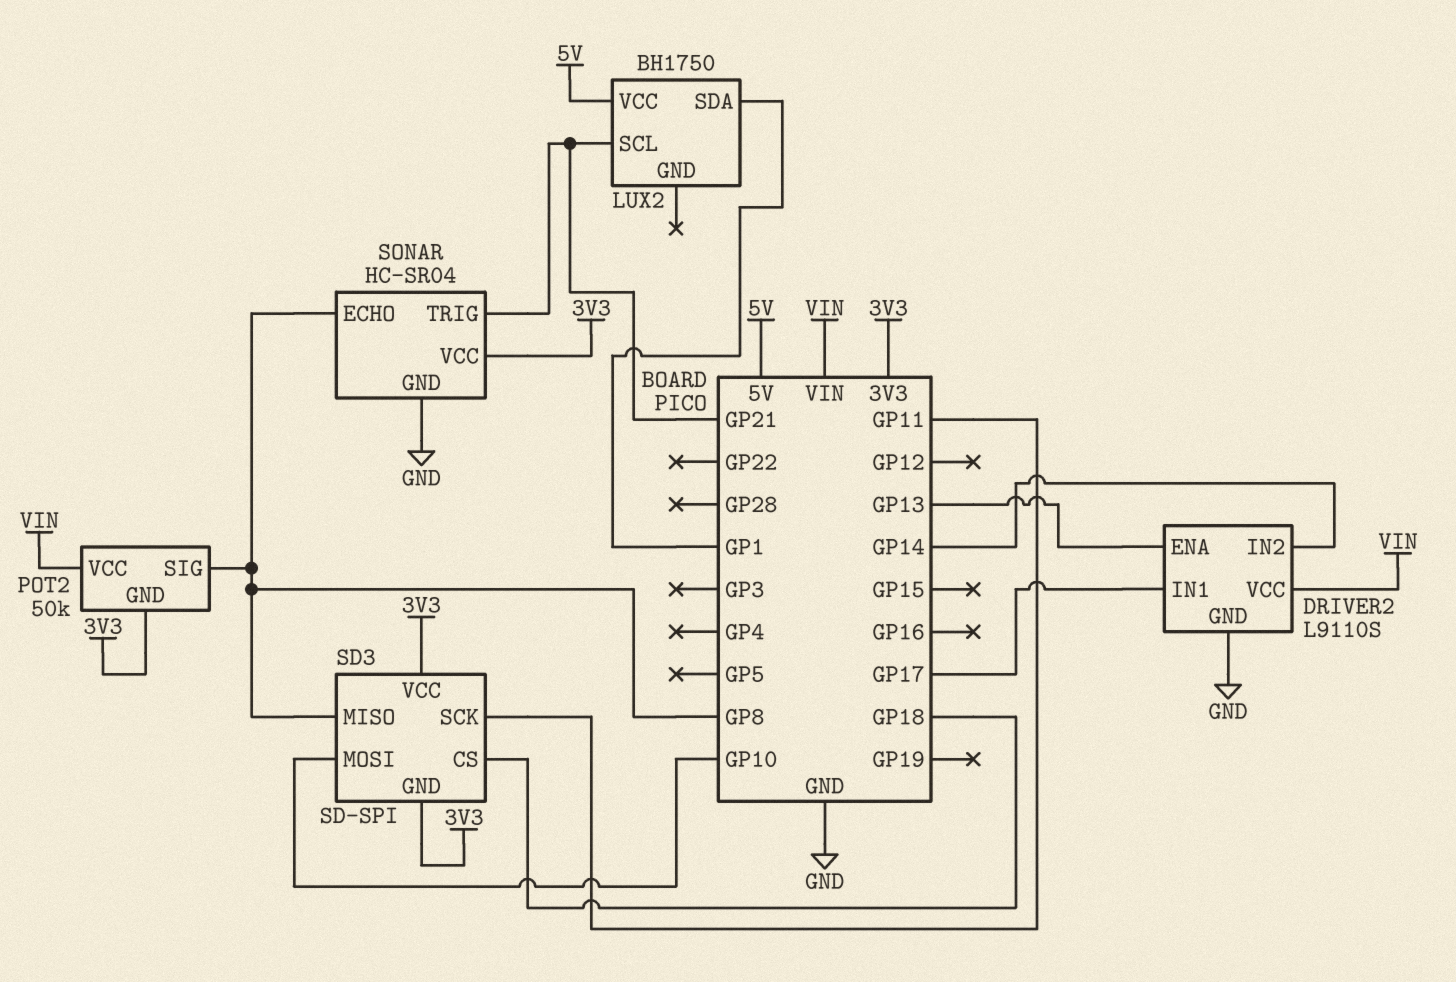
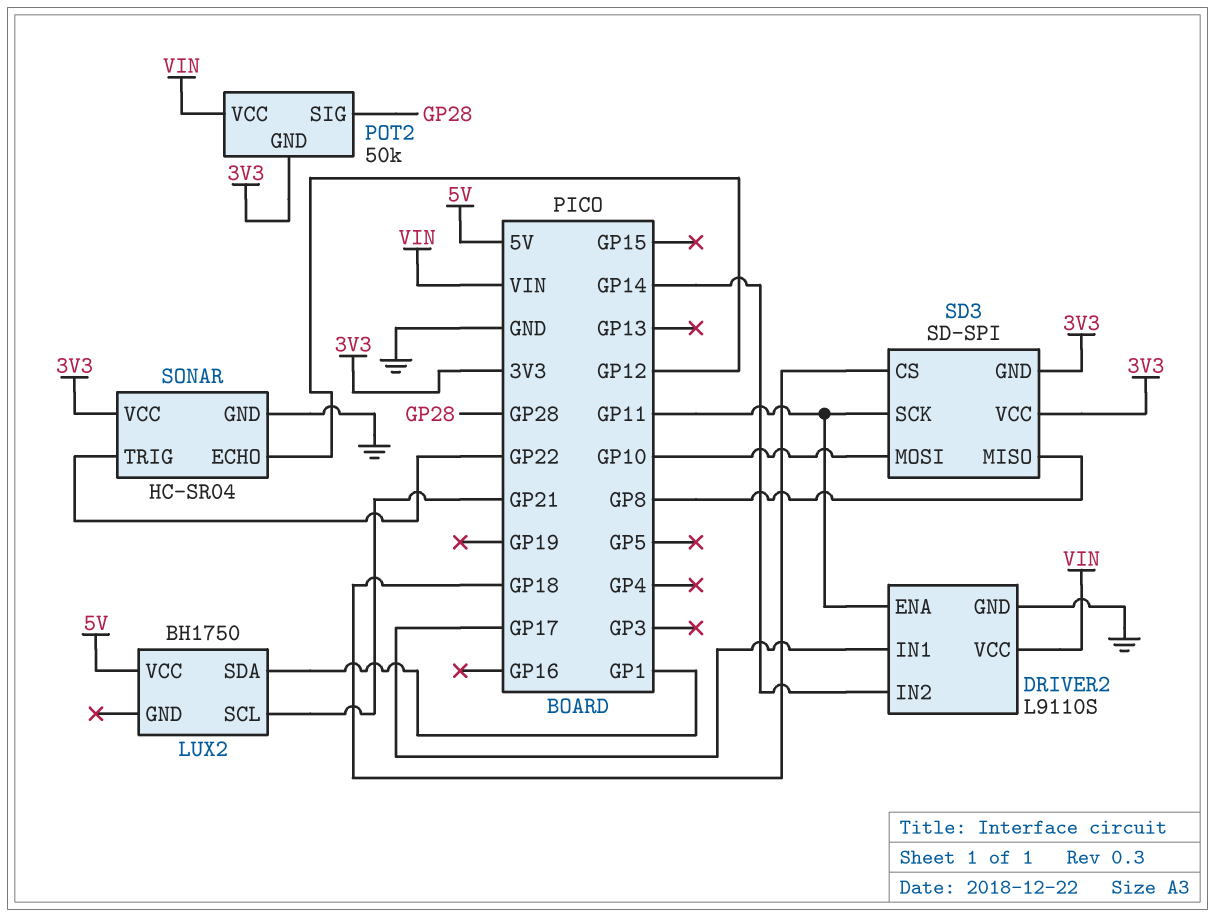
DRIVER2 pin ENA: GP13 -> GP11
POT2 pin SIG: GP8 -> GP28
SONAR pin ECHO: GP8 -> GP12
SONAR pin TRIG: GP21 -> GP22

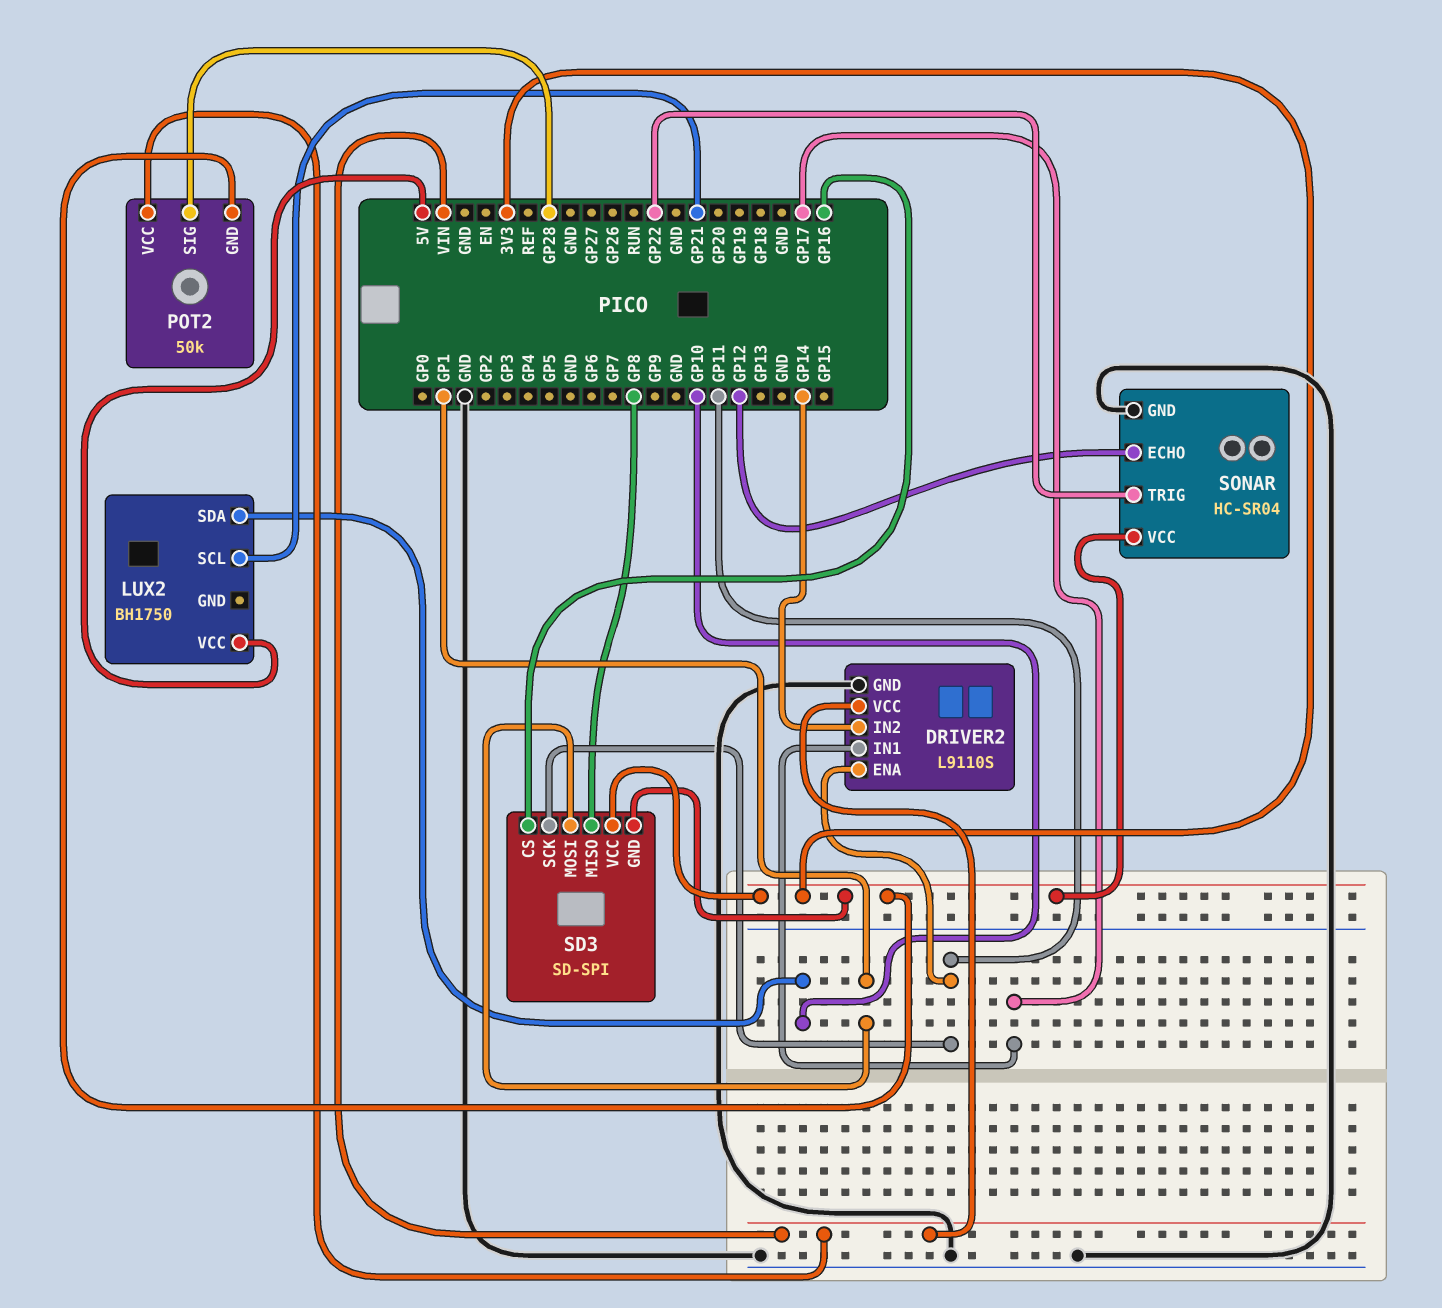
LUX2 pin SDA: GP1 -> GP10
SD3 pin CS: GP18 -> GP16
SD3 pin MOSI: GP10 -> GP1

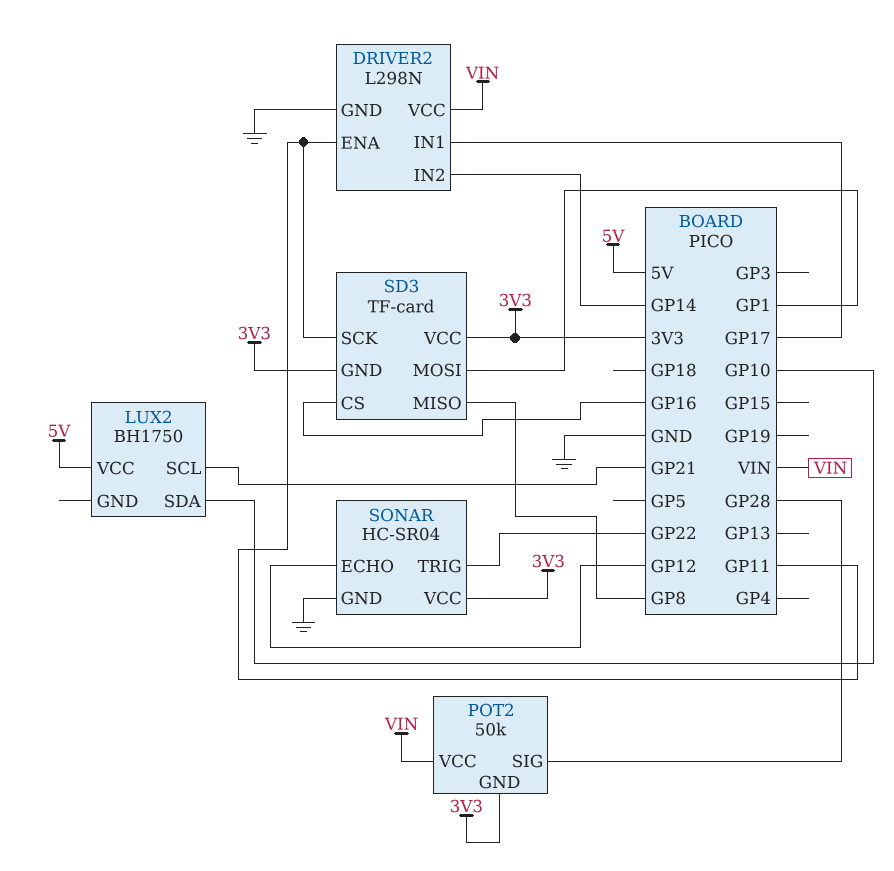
DRIVER2: L9110S -> L298N
SD3: SD-SPI -> TF-card

